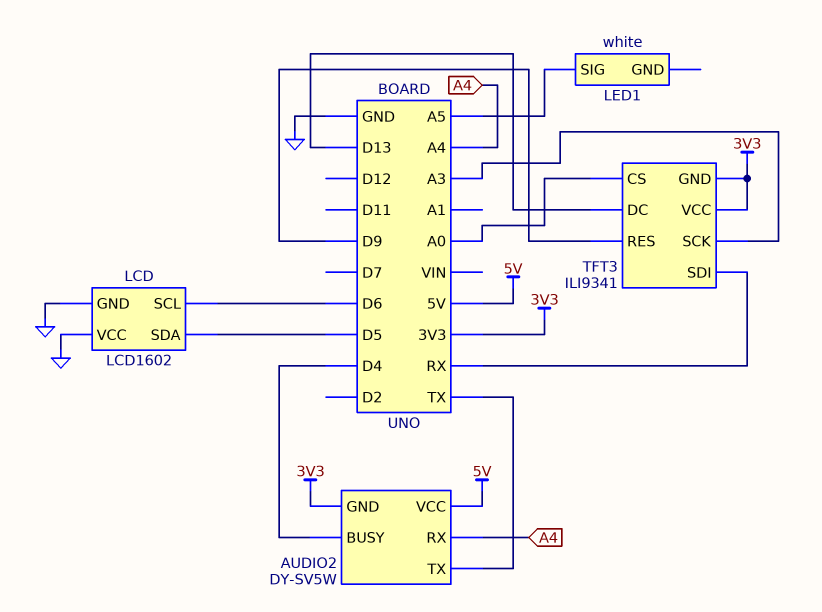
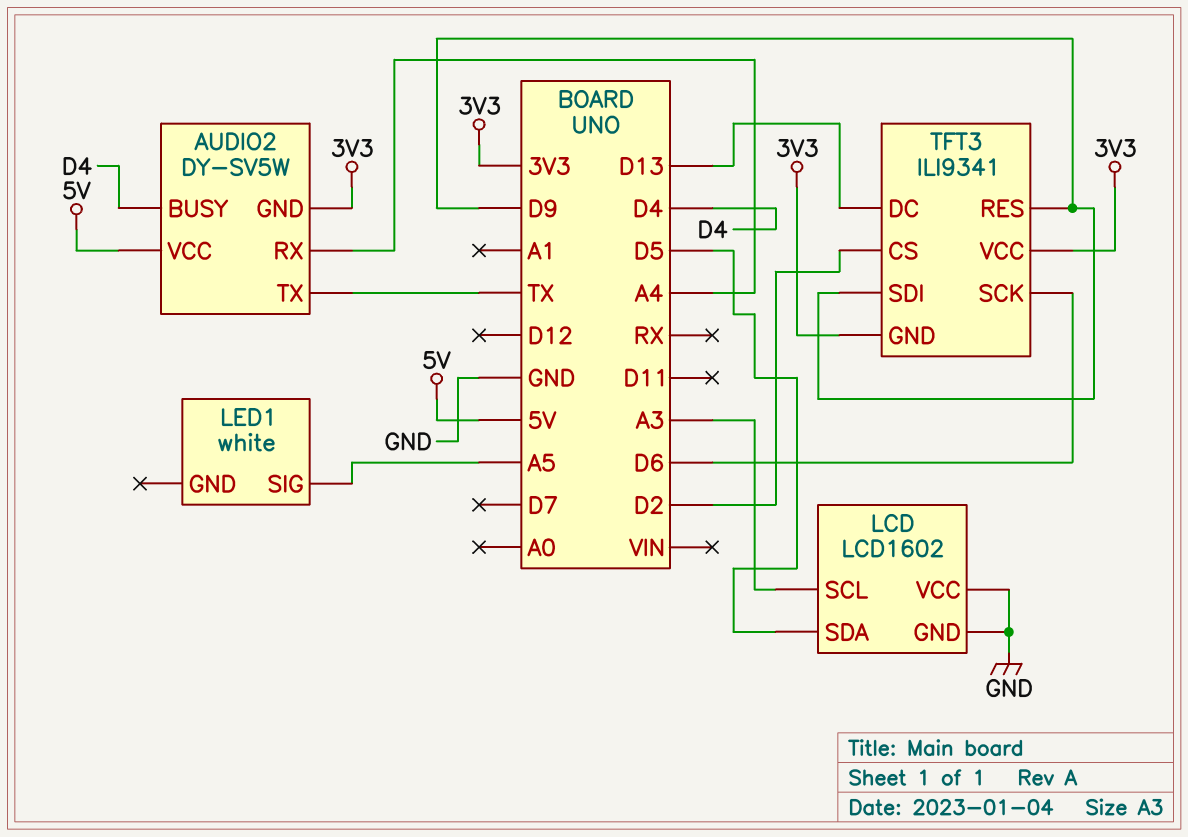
LCD pin SCL: D6 -> A3
TFT3 pin CS: A0 -> D2
TFT3 pin SCK: A3 -> D6
TFT3 pin SDI: RX -> D9

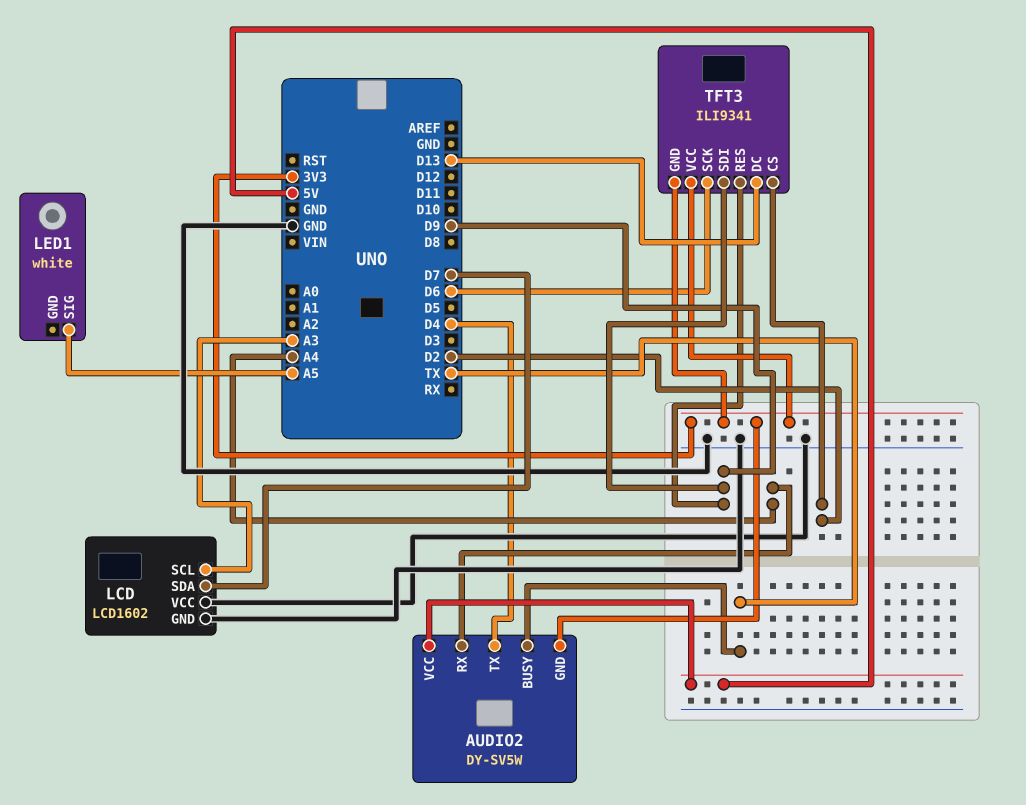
AUDIO2 pin BUSY: D4 -> TX
AUDIO2 pin TX: TX -> D4
LCD pin SDA: D5 -> D7

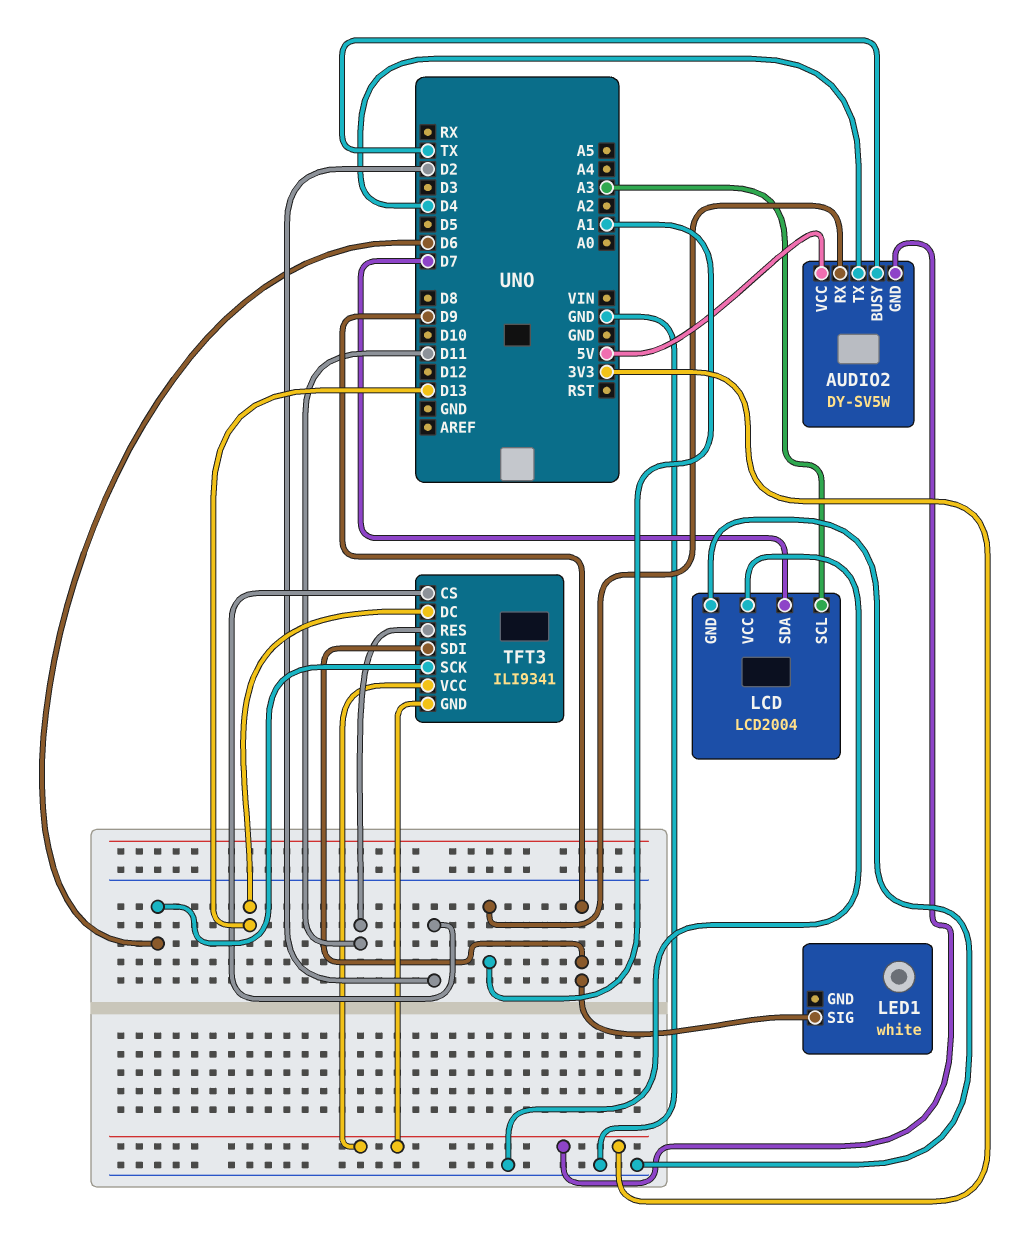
AUDIO2 pin RX: A4 -> A1
LCD: LCD1602 -> LCD2004
LED1 pin SIG: A5 -> D9
TFT3 pin RES: D9 -> D11

